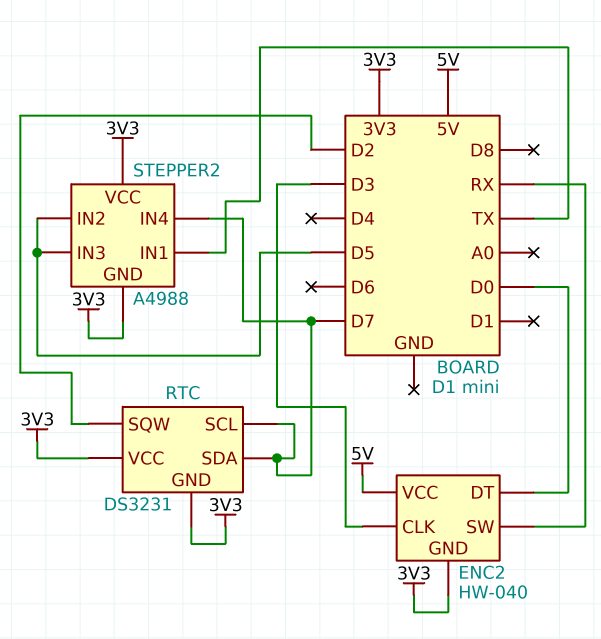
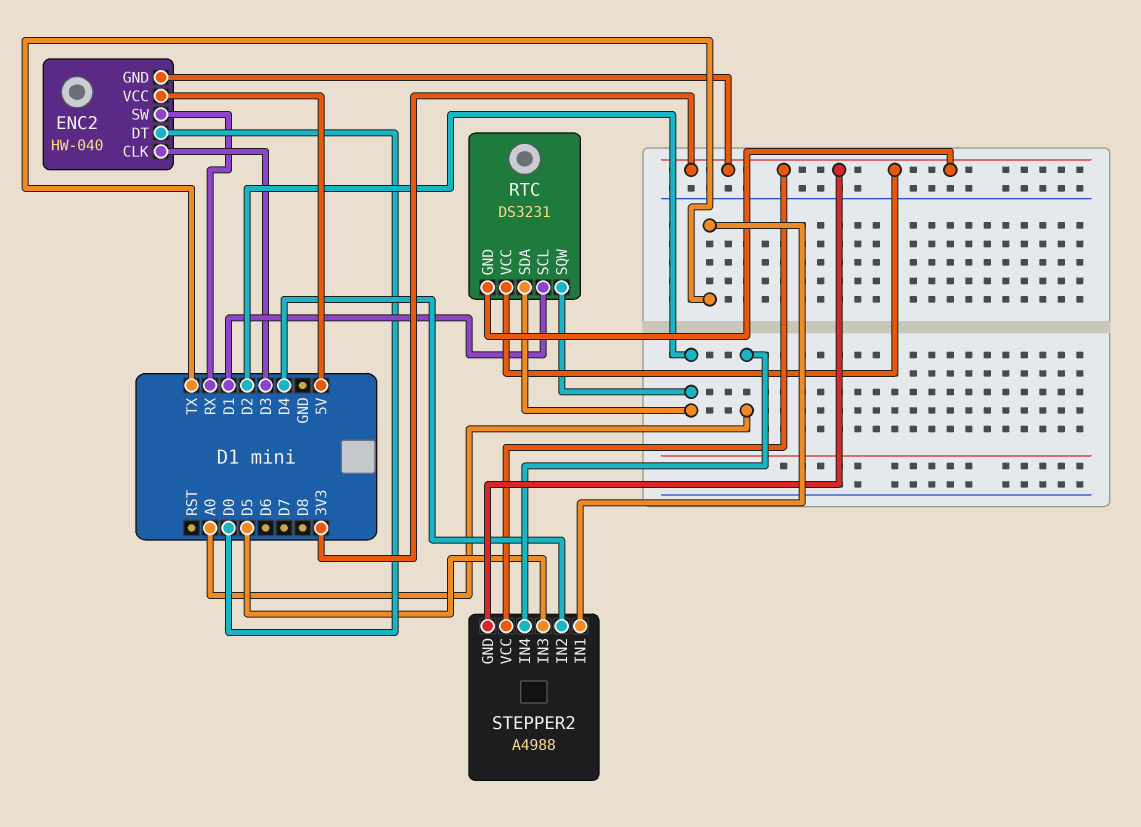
RTC pin SCL: D7 -> D1
RTC pin SDA: D7 -> D2
STEPPER2 pin IN2: D5 -> D4
STEPPER2 pin IN4: D7 -> A0

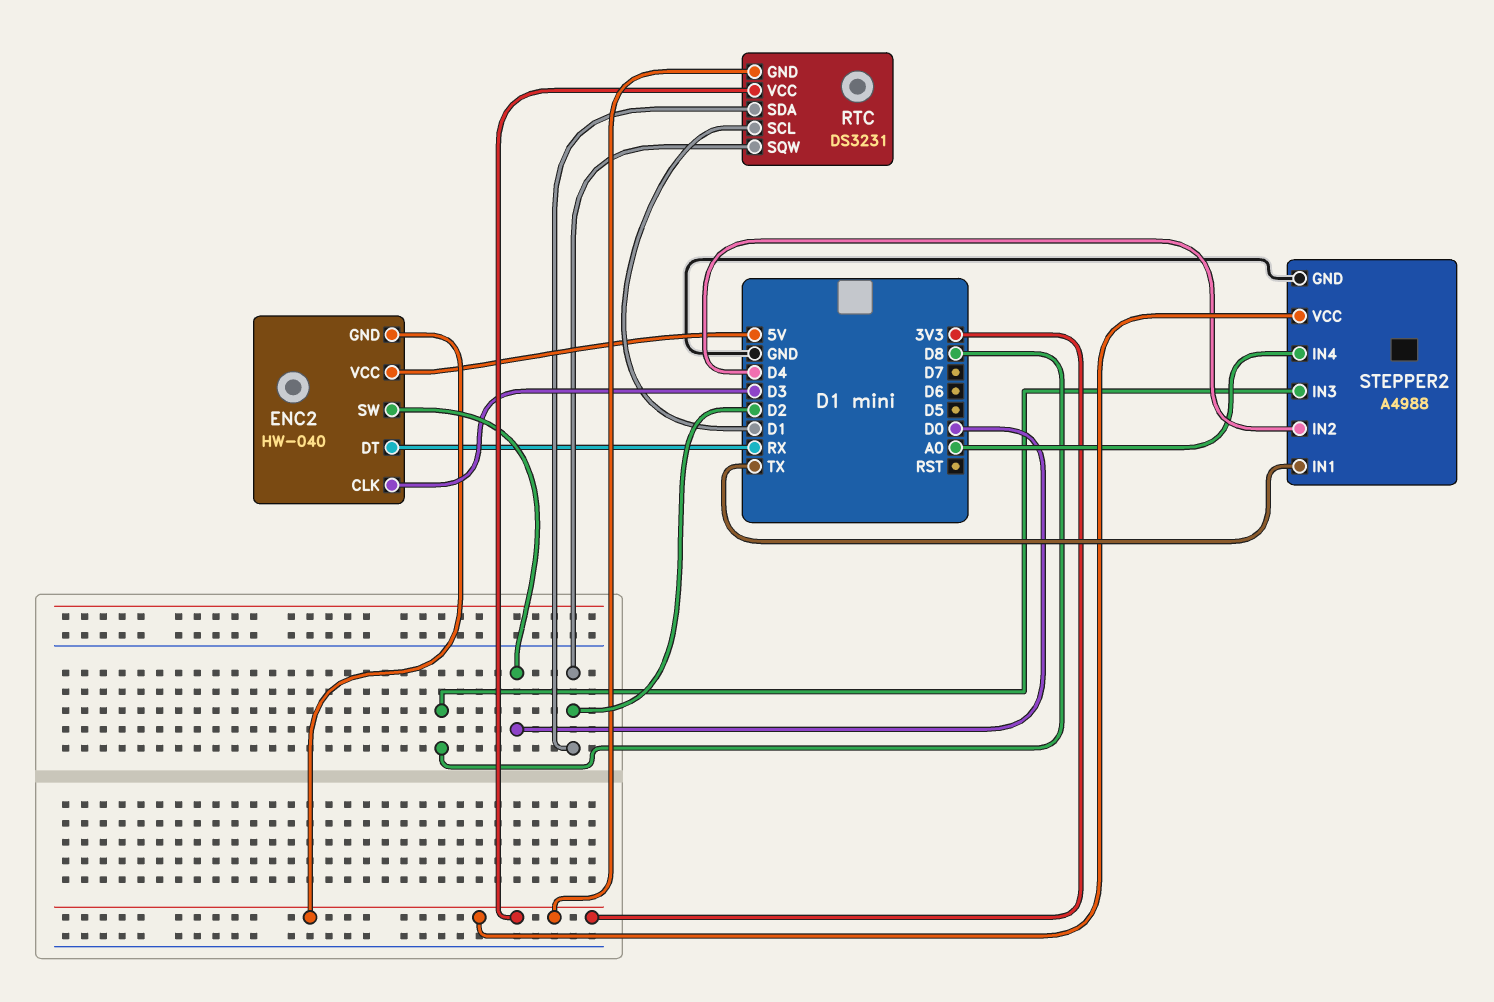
ENC2 pin DT: D0 -> RX
ENC2 pin SW: RX -> D0
STEPPER2 pin GND: 3V3 -> GND
STEPPER2 pin IN3: D5 -> D8

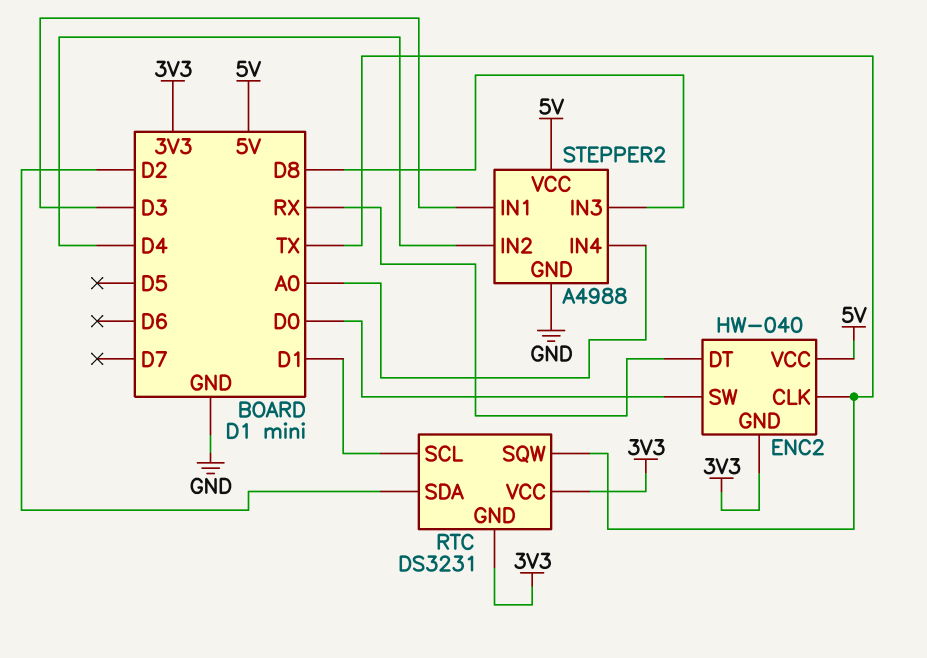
ENC2 pin CLK: D3 -> TX
RTC pin SQW: D2 -> TX
STEPPER2 pin IN1: TX -> D3
STEPPER2 pin VCC: 3V3 -> 5V

